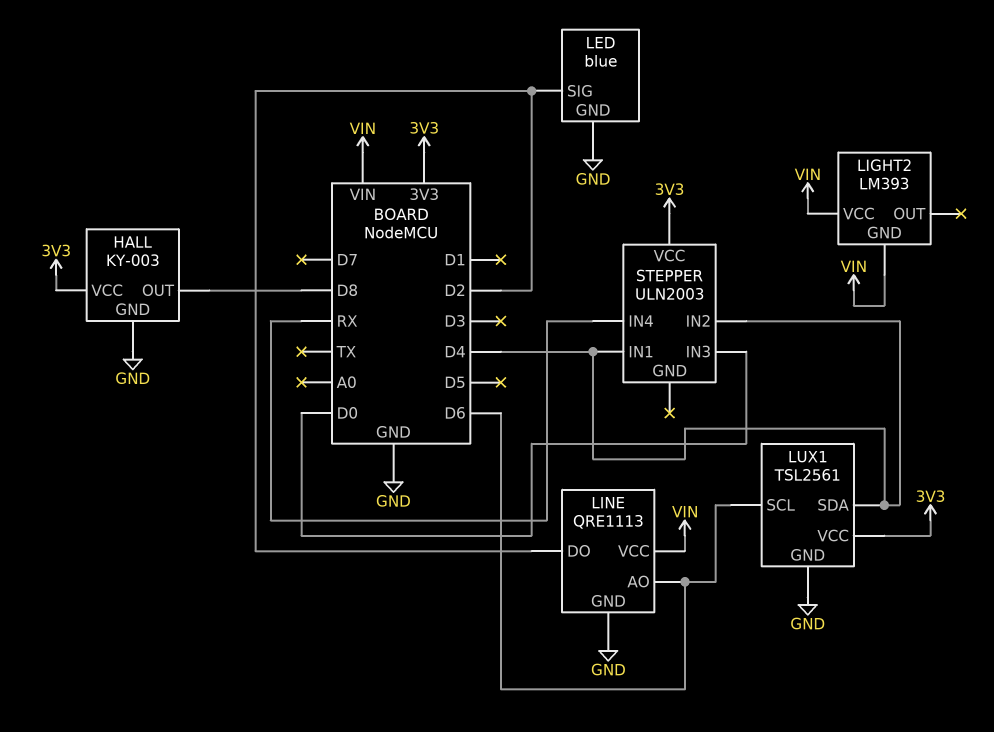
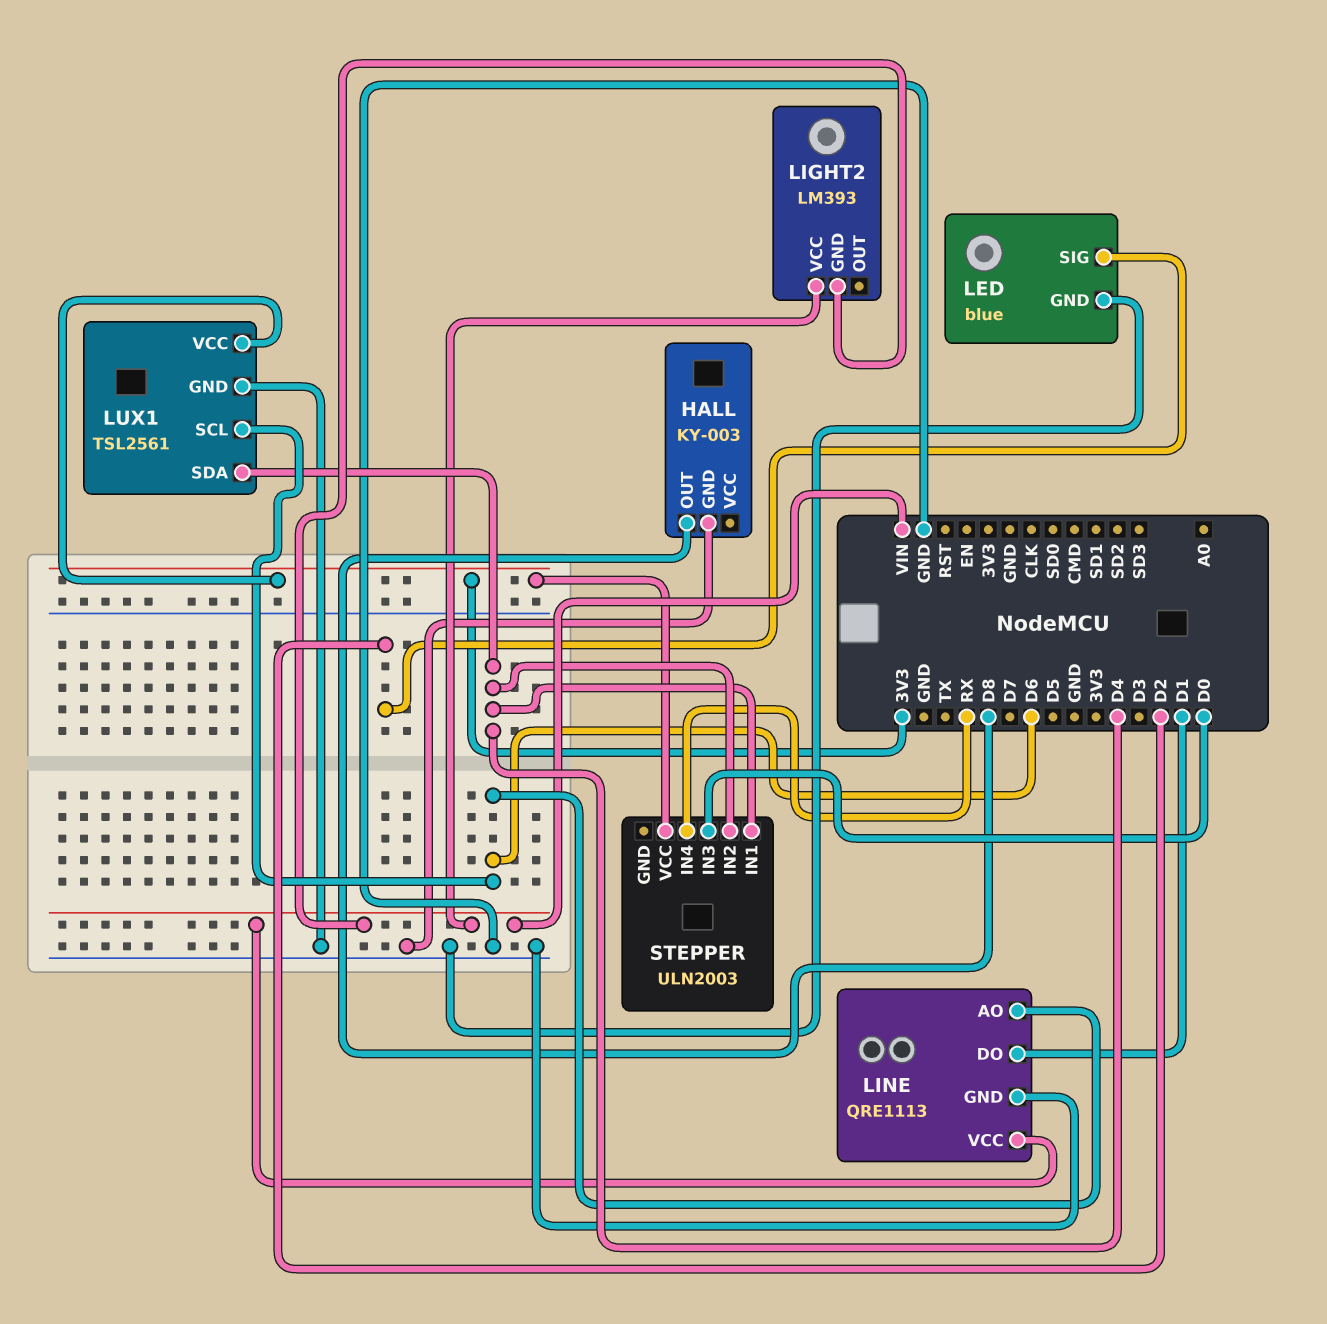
HALL pin VCC: 3V3 -> none
LINE pin DO: D2 -> D1

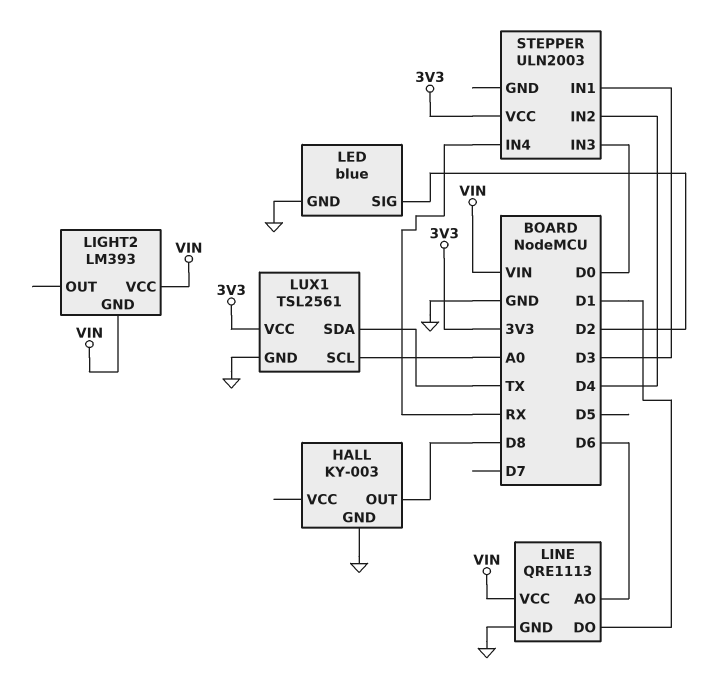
LUX1 pin SCL: D6 -> A0
LUX1 pin SDA: D4 -> TX
STEPPER pin IN1: D4 -> D3

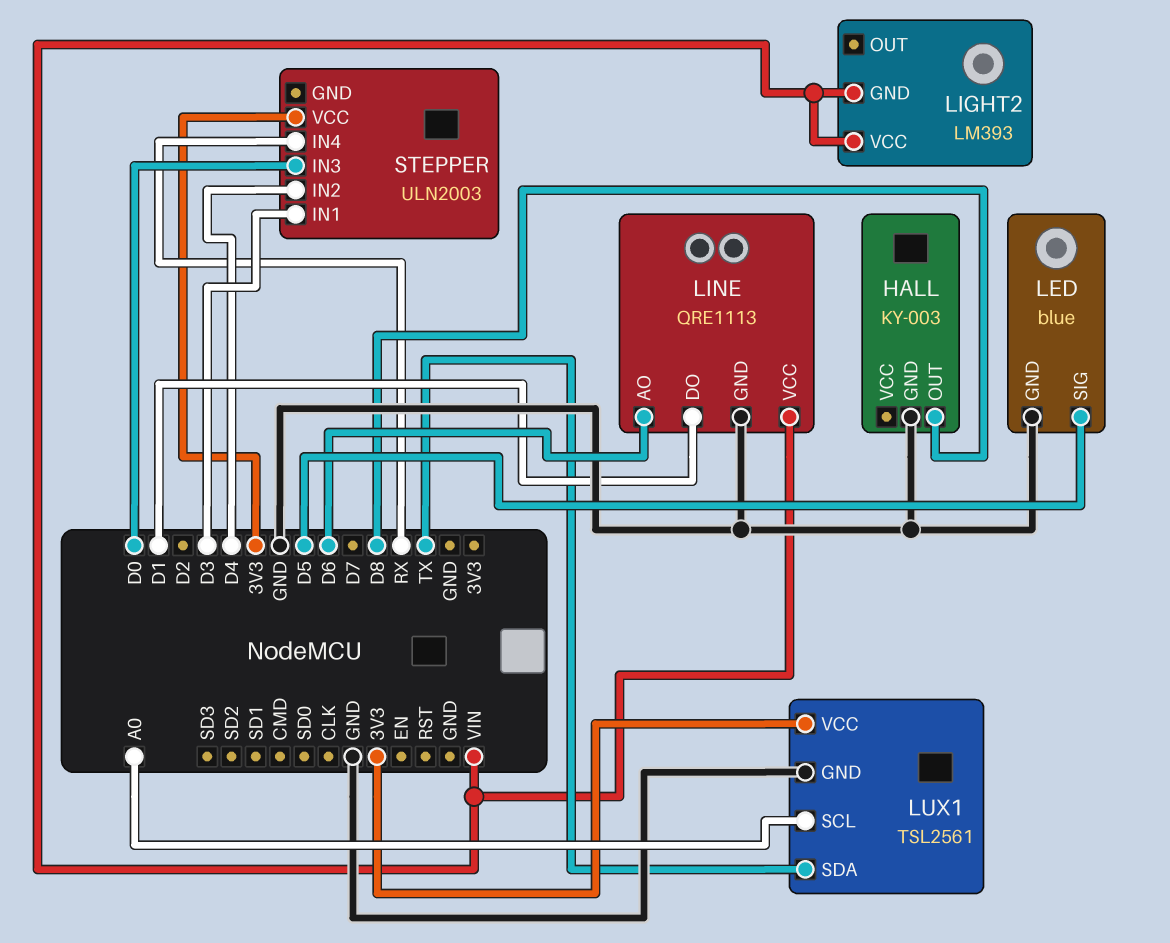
LED pin SIG: D2 -> D5

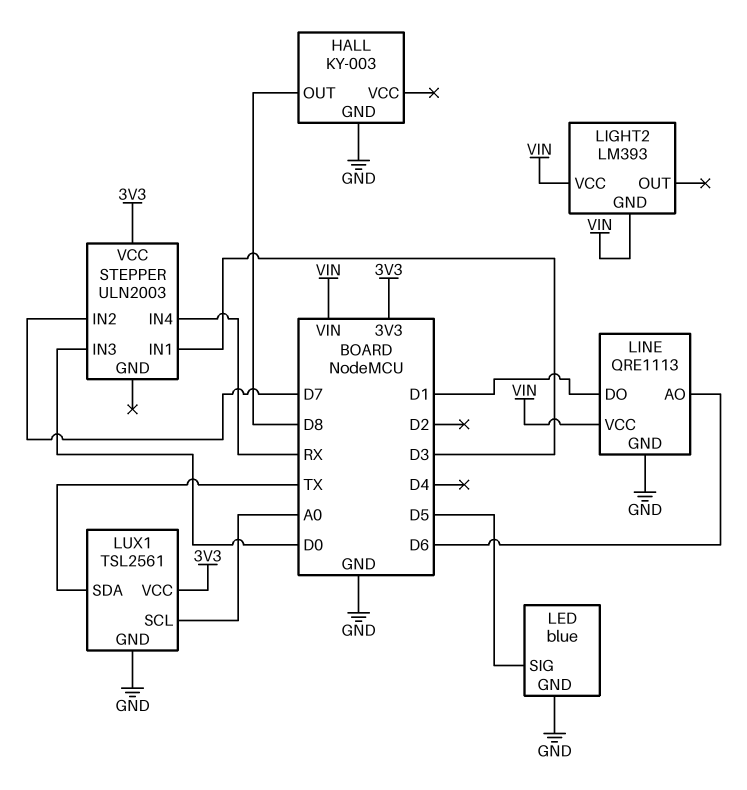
STEPPER pin IN2: D4 -> D7

